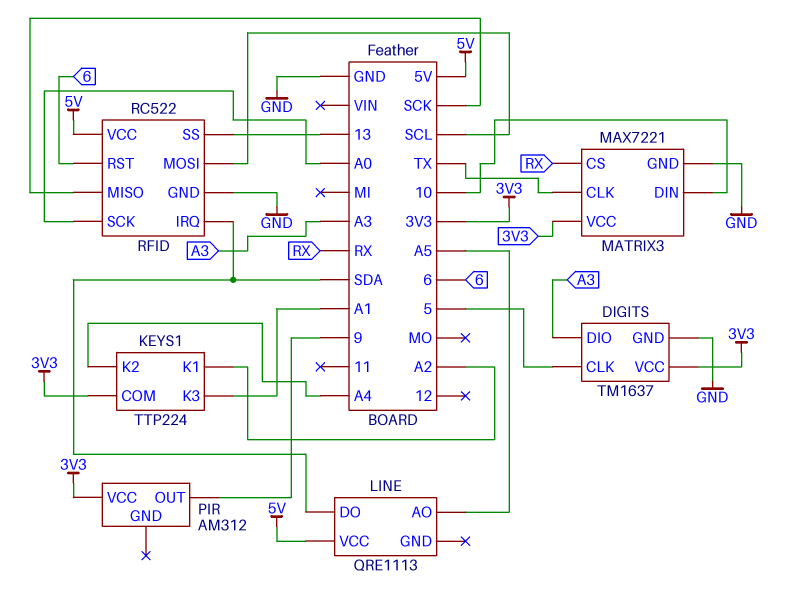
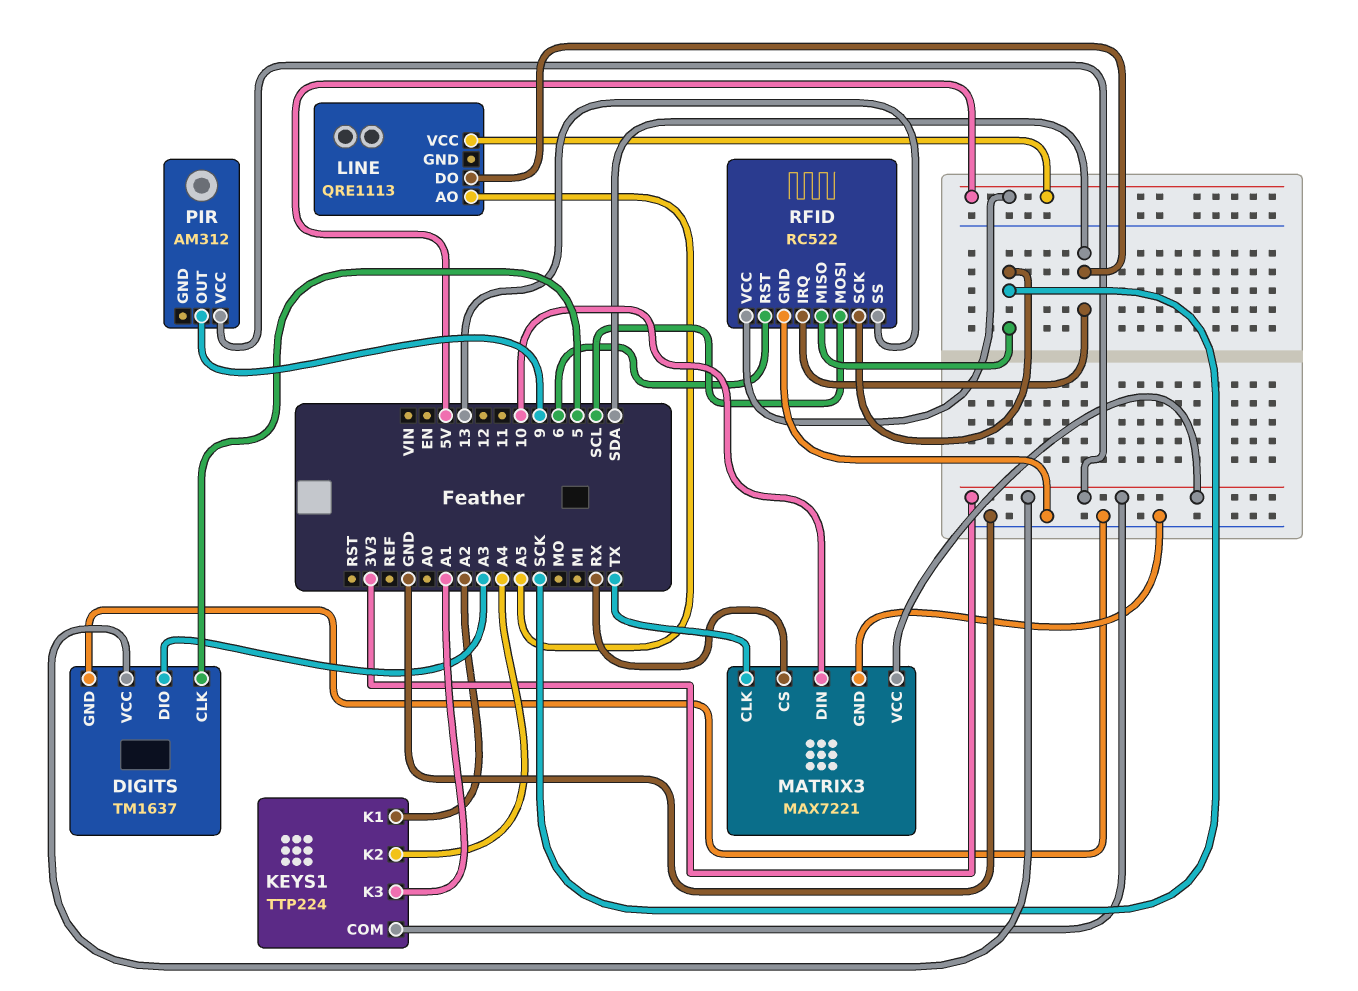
RFID pin SCK: A0 -> SCK

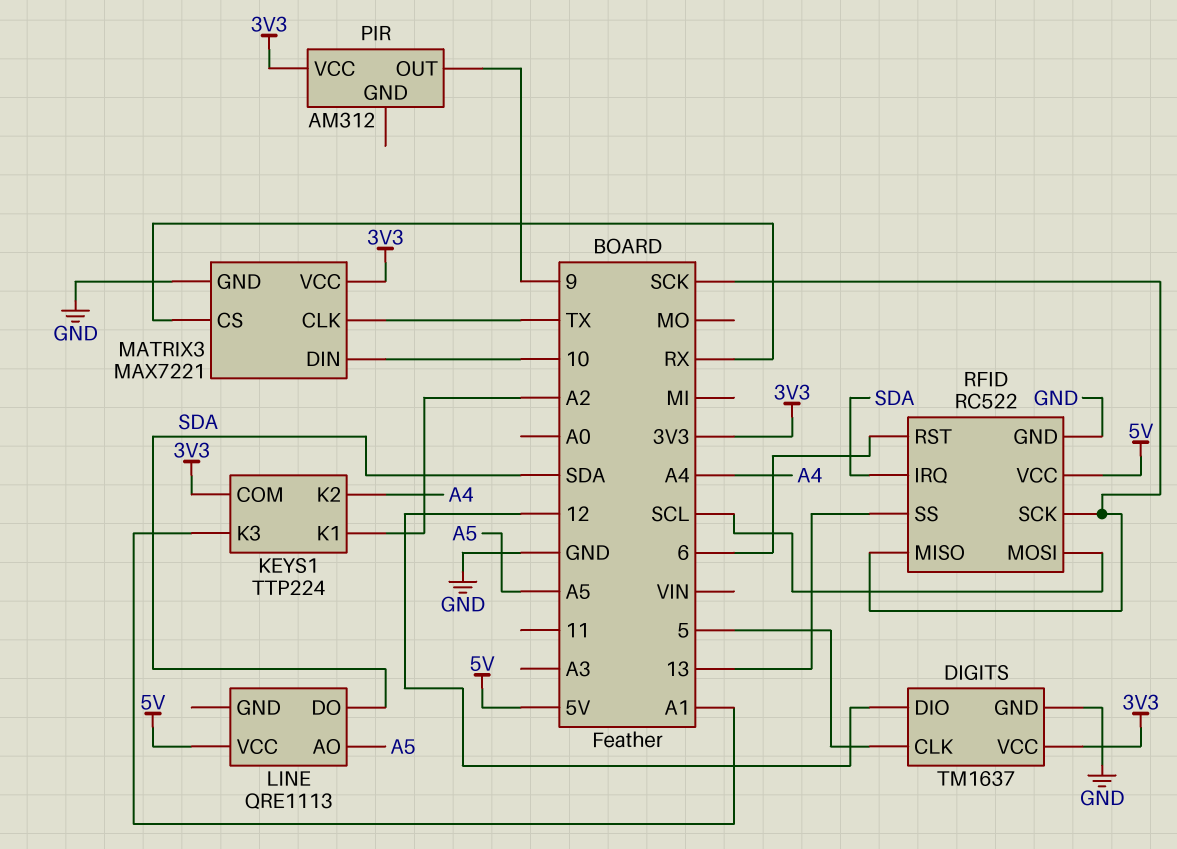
DIGITS pin DIO: A3 -> 12

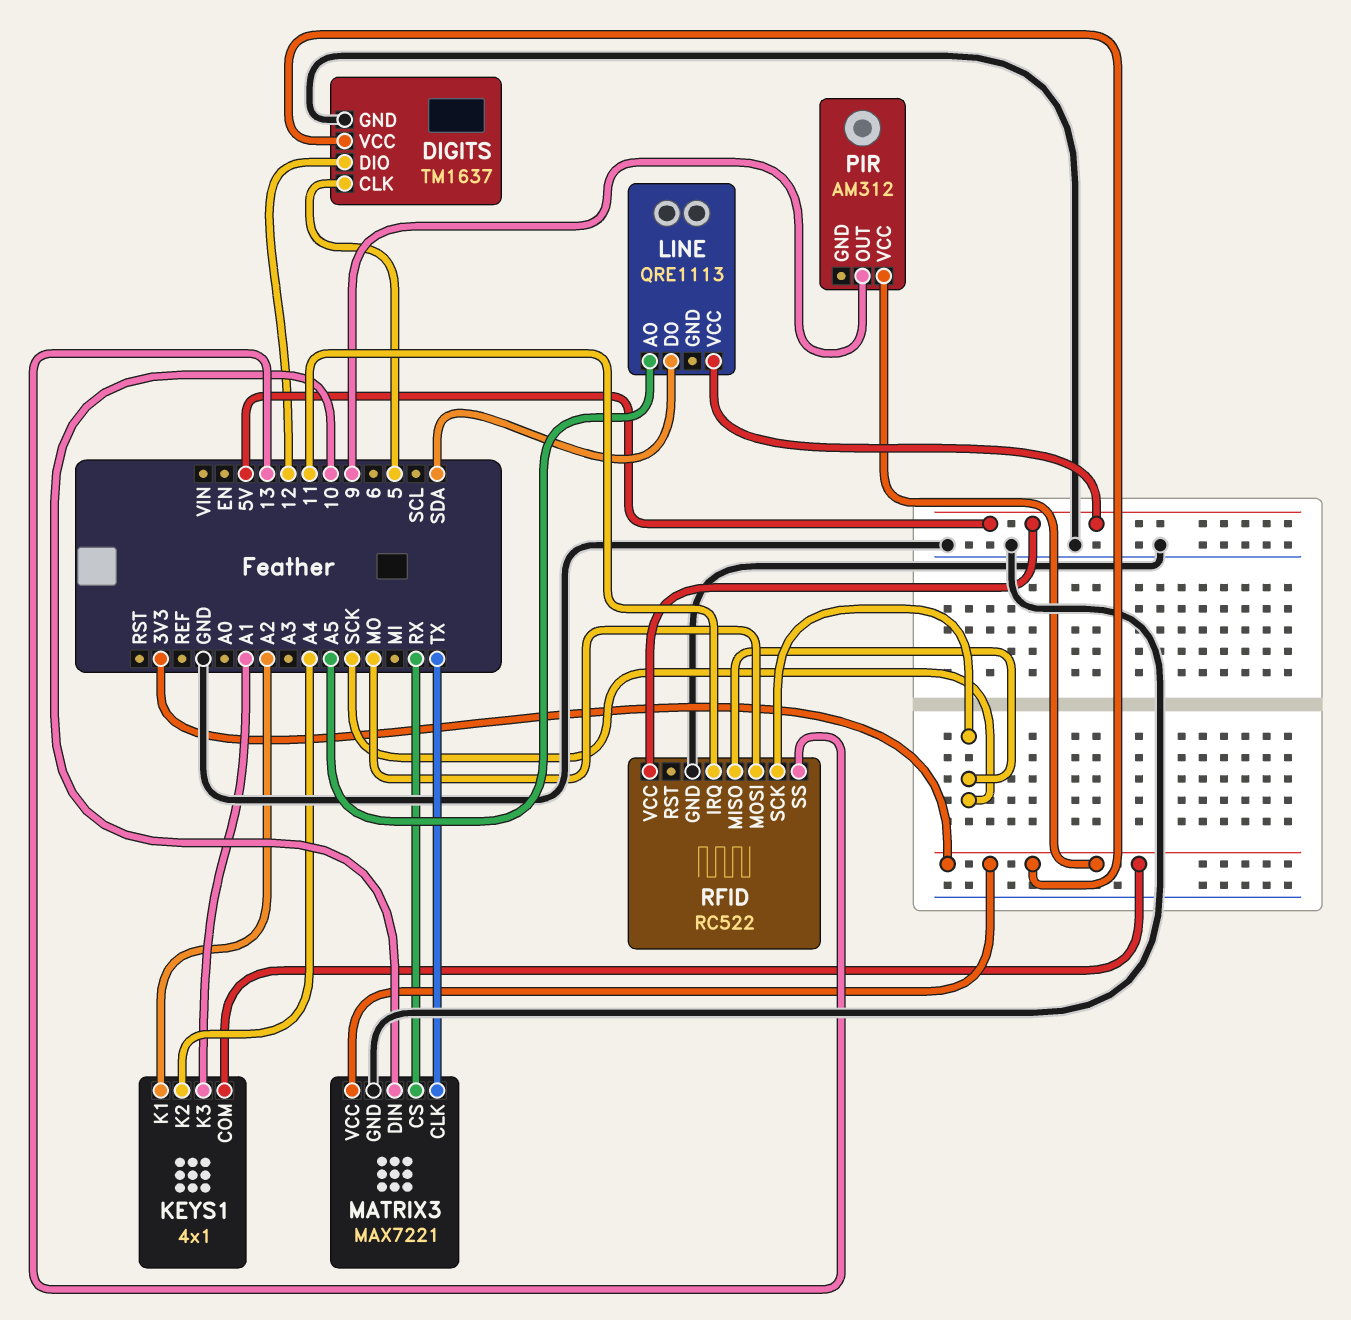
KEYS1: TTP224 -> 4x1
RFID pin IRQ: SDA -> 11
RFID pin MOSI: SCL -> MO
RFID pin RST: 6 -> none

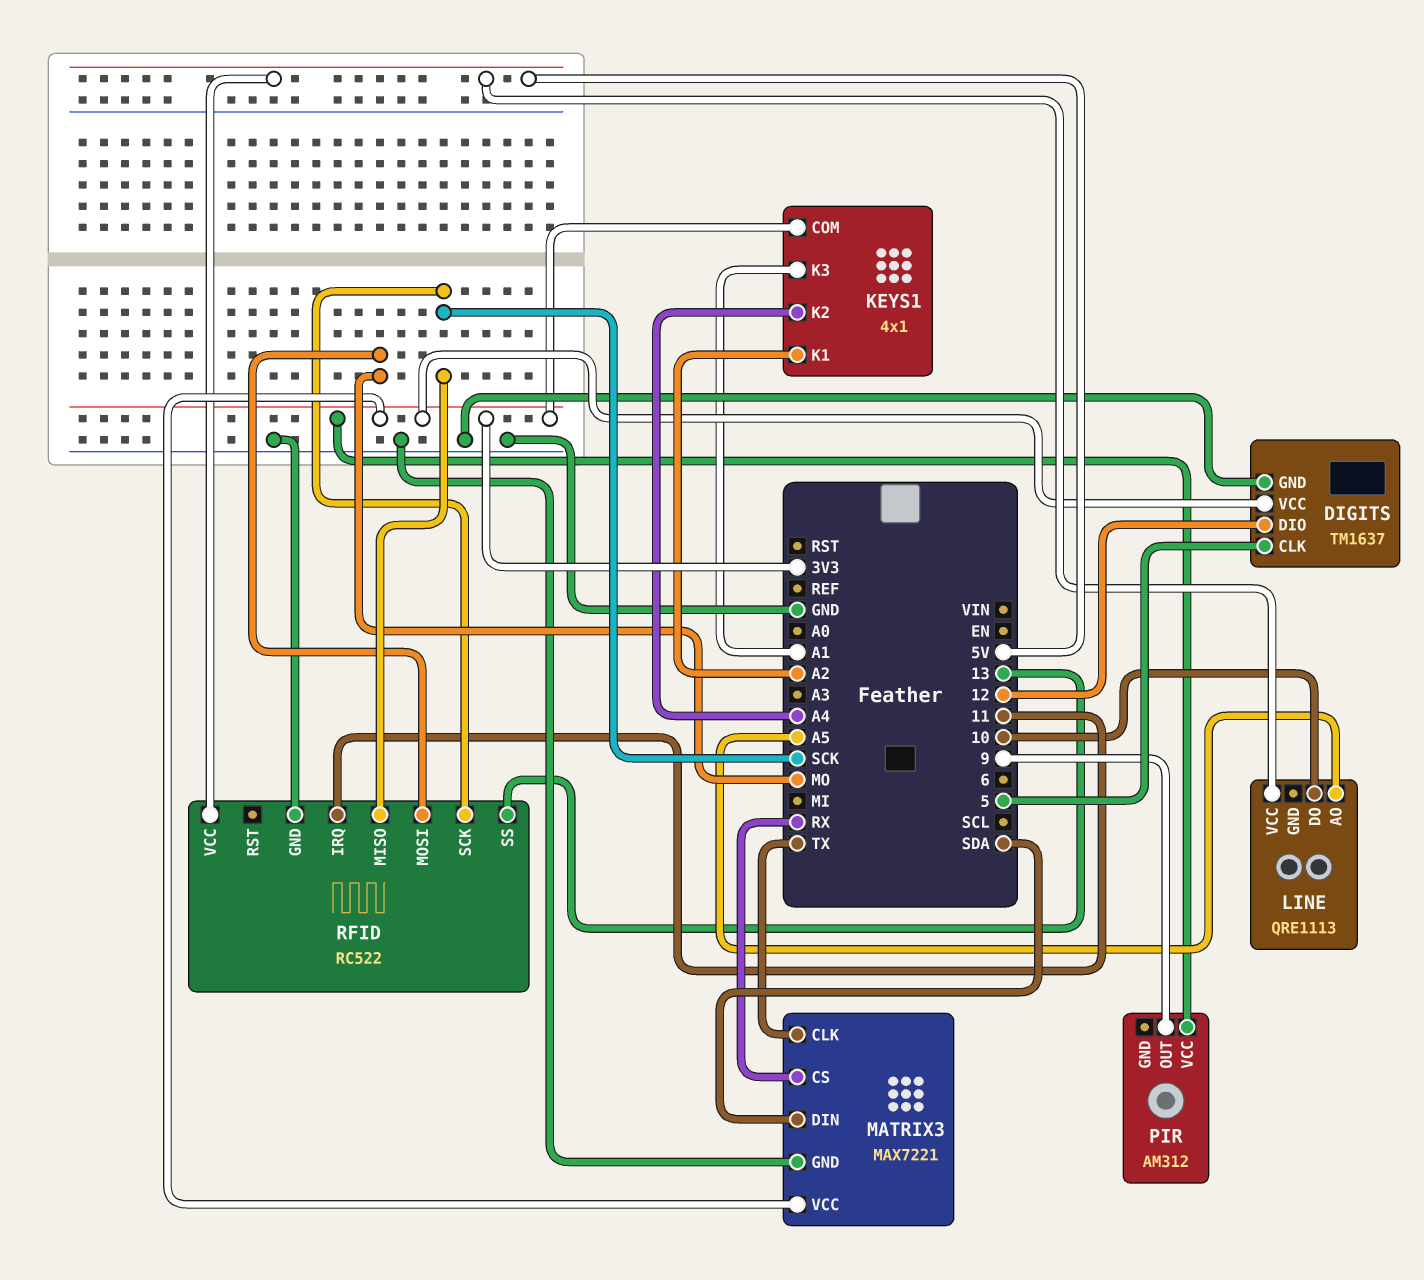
LINE pin DO: SDA -> 10
MATRIX3 pin DIN: 10 -> SDA

